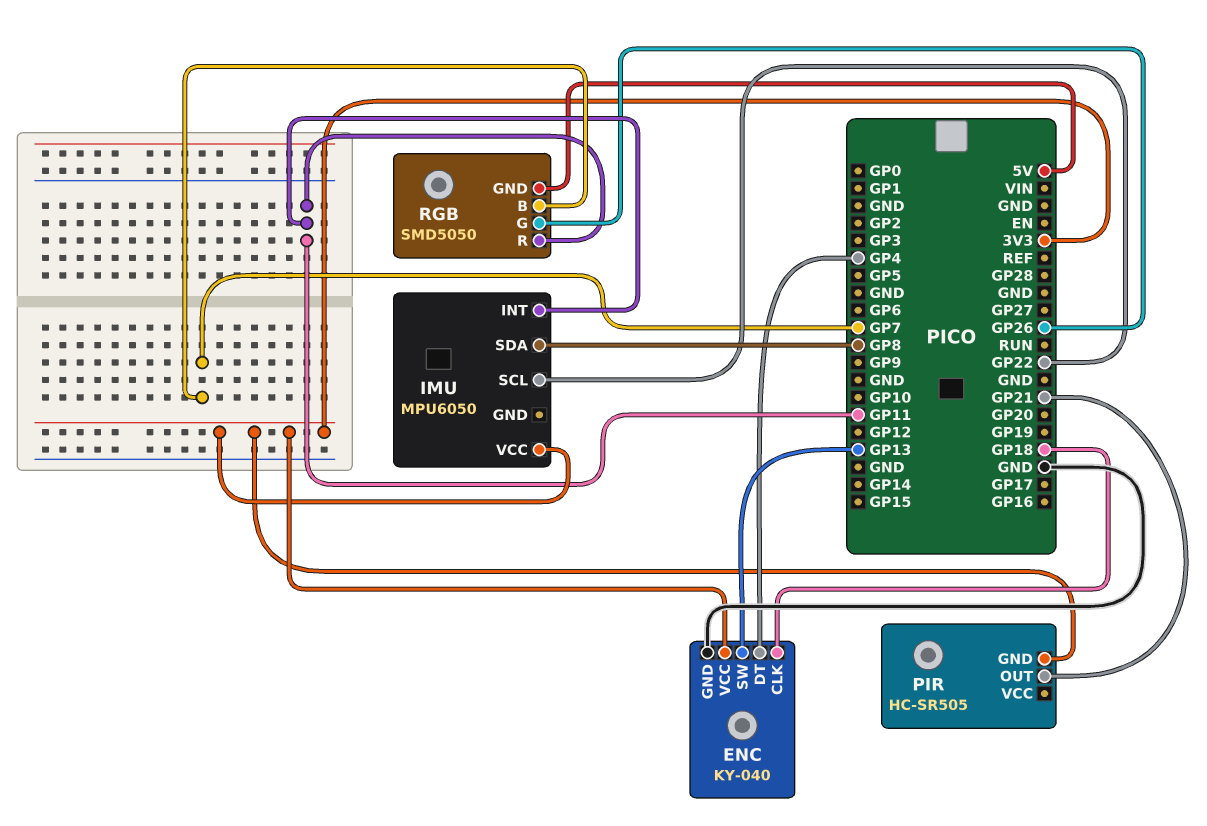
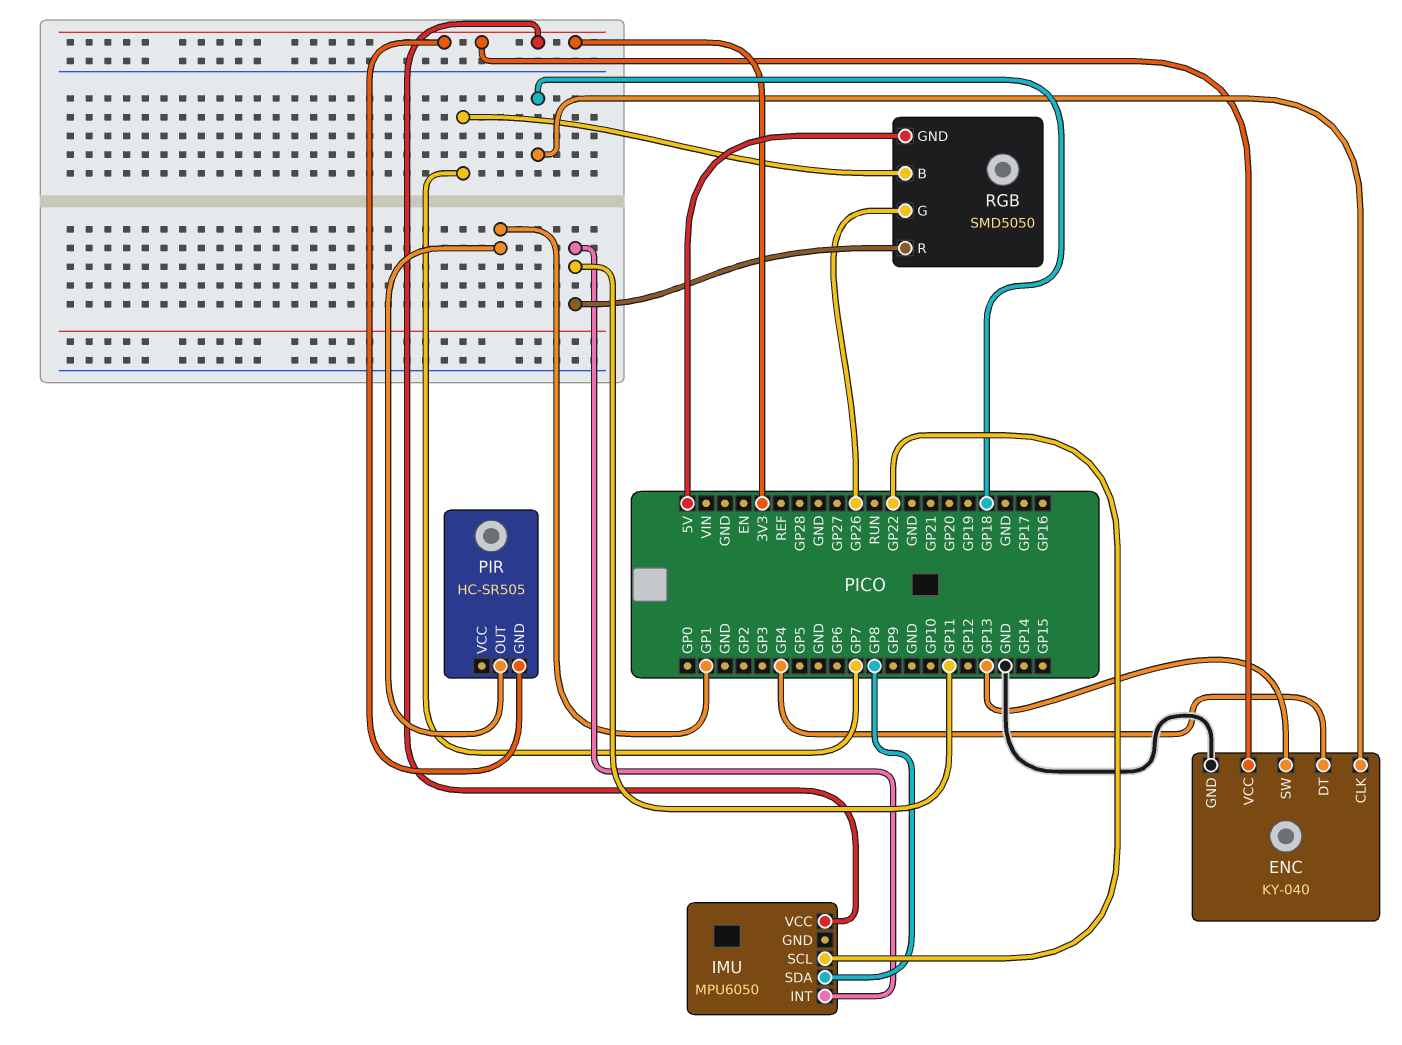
PIR pin OUT: GP21 -> GP1

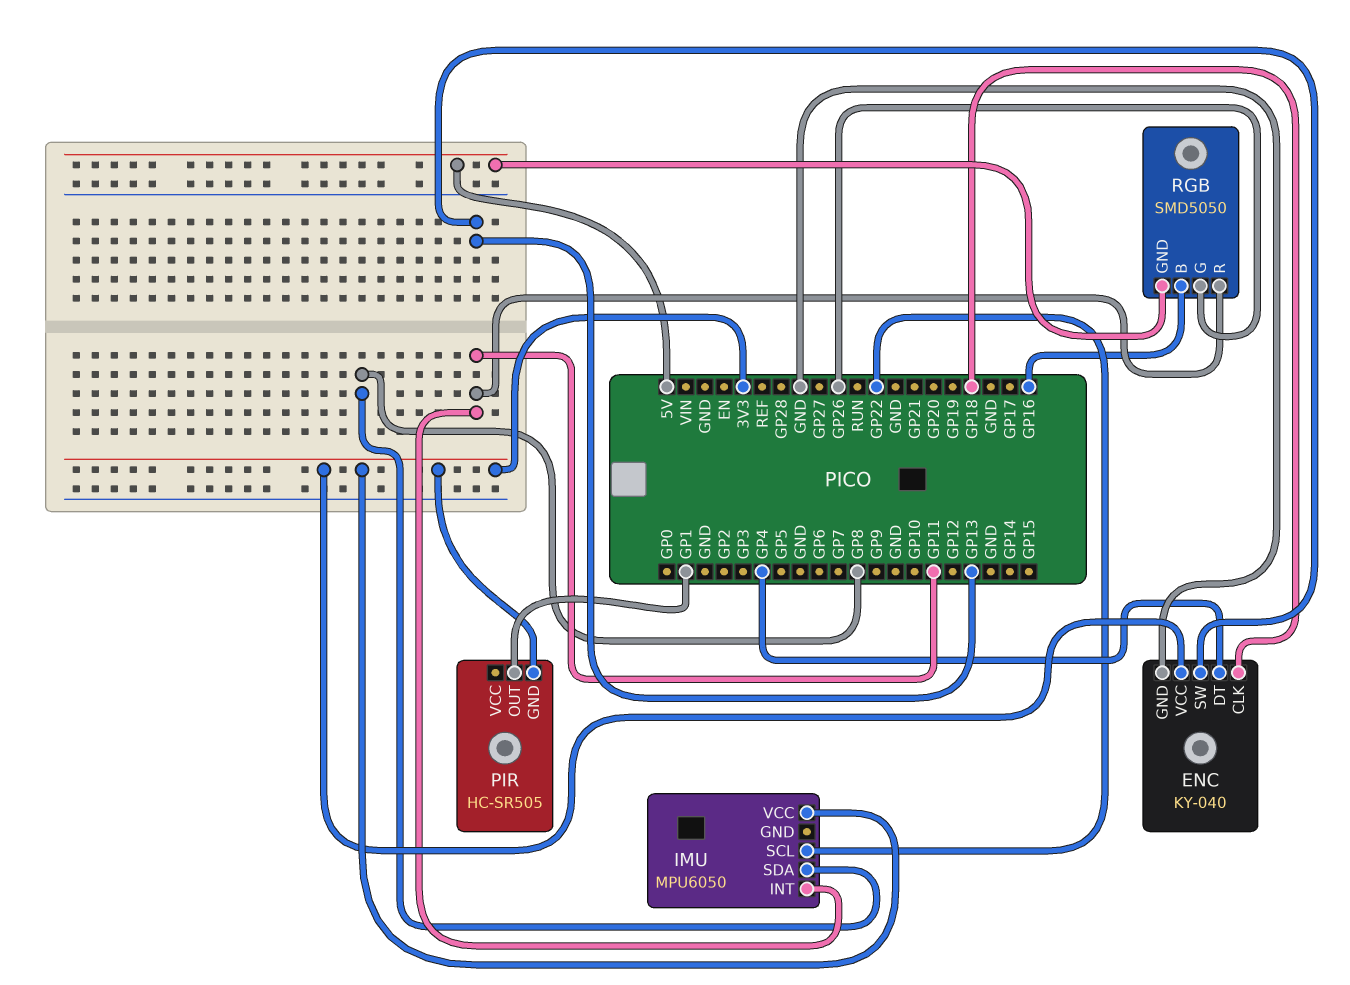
RGB pin B: GP7 -> GP16

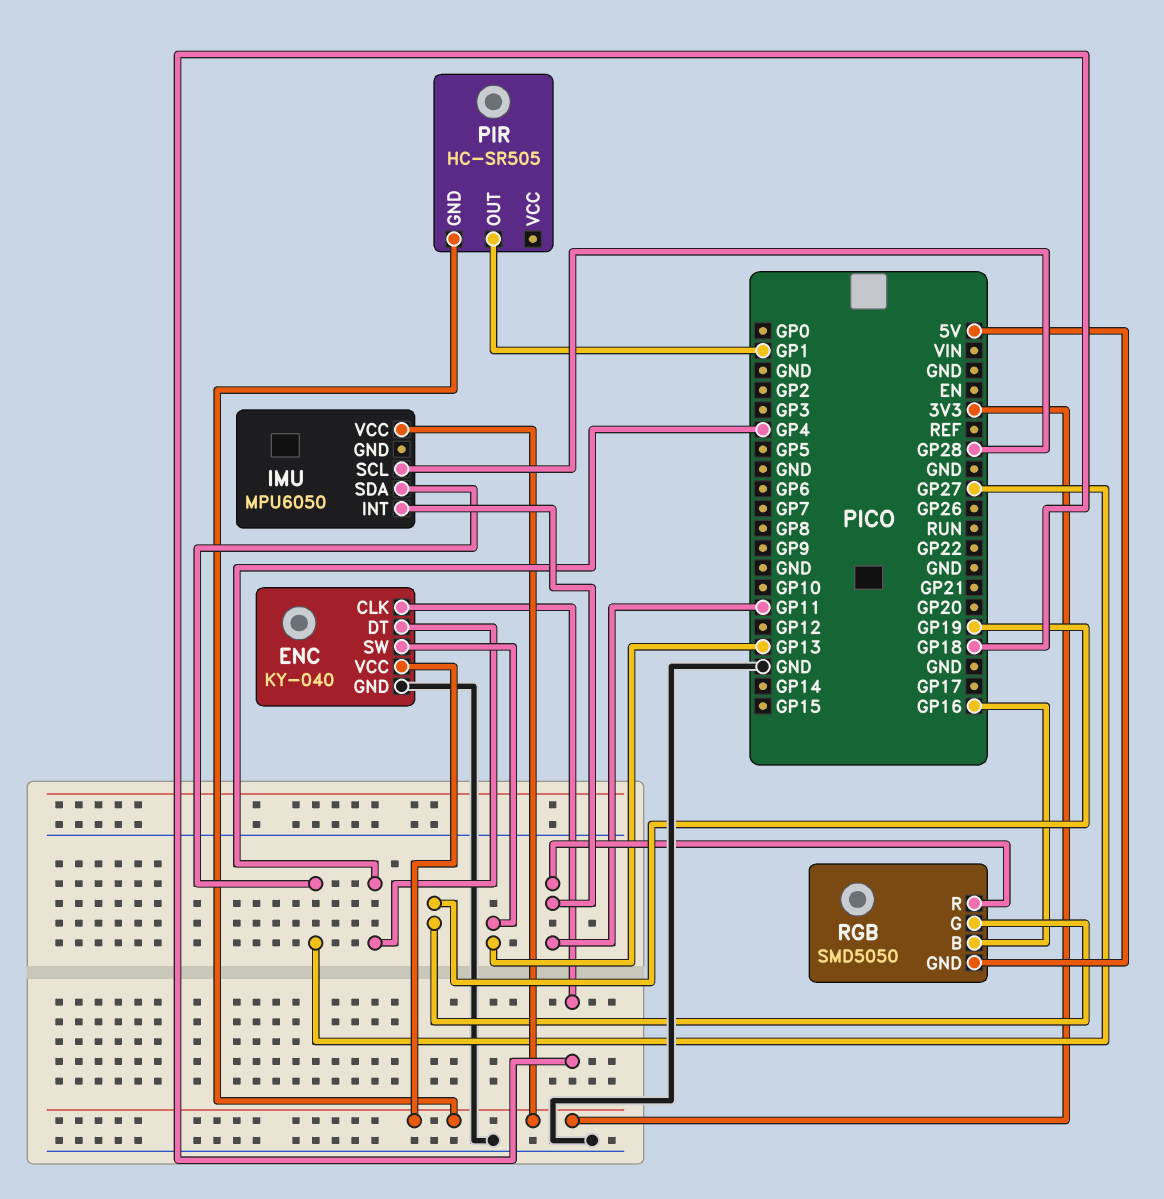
IMU pin SCL: GP22 -> GP28
IMU pin SDA: GP8 -> GP27
RGB pin G: GP26 -> GP19

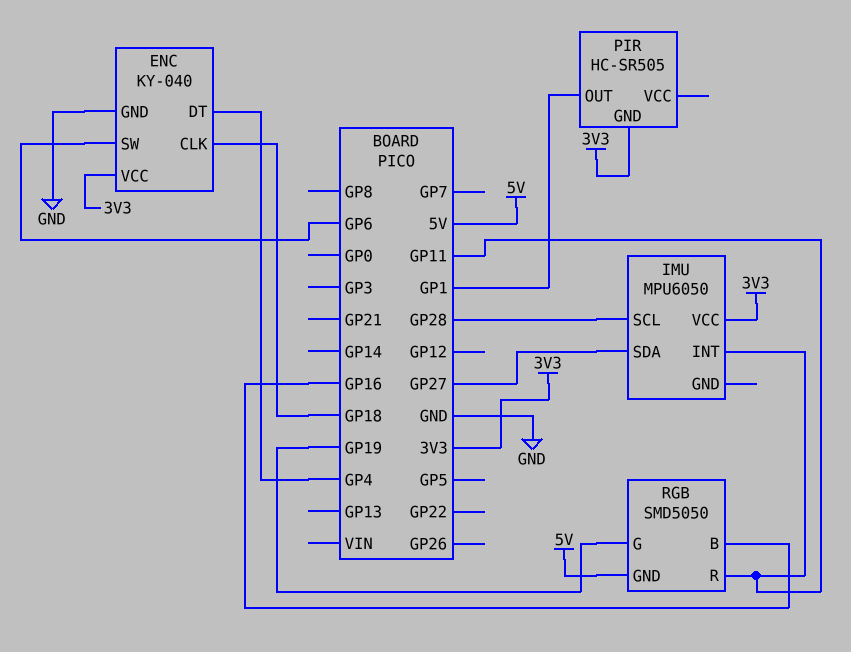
ENC pin SW: GP13 -> GP6

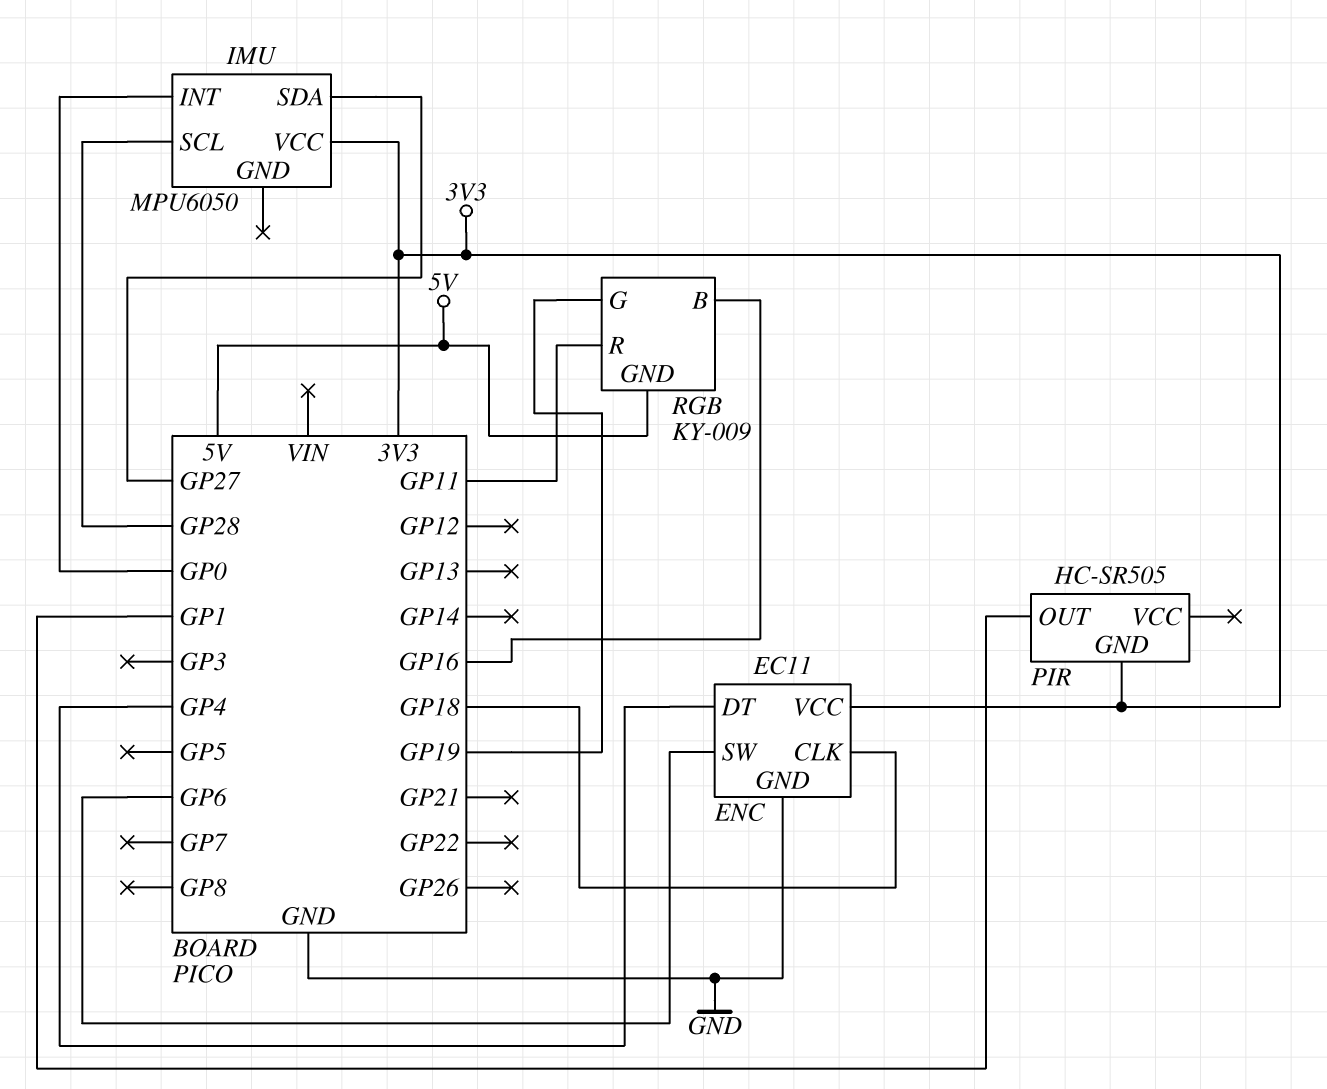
ENC: KY-040 -> EC11
IMU pin INT: GP11 -> GP0
RGB: SMD5050 -> KY-009

